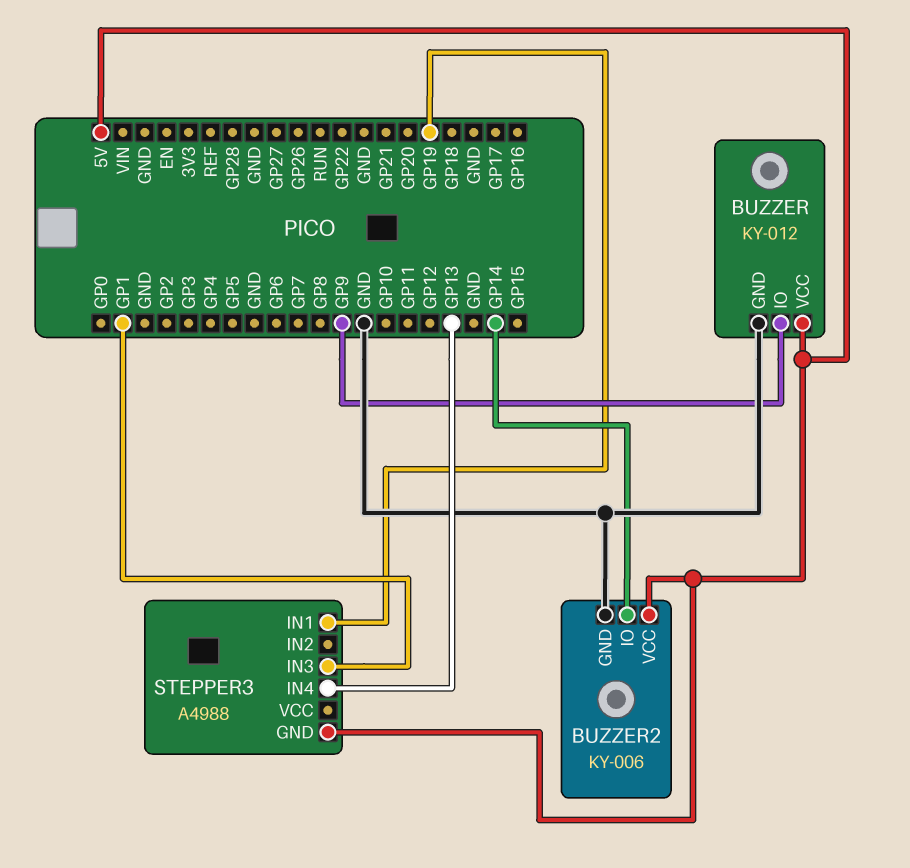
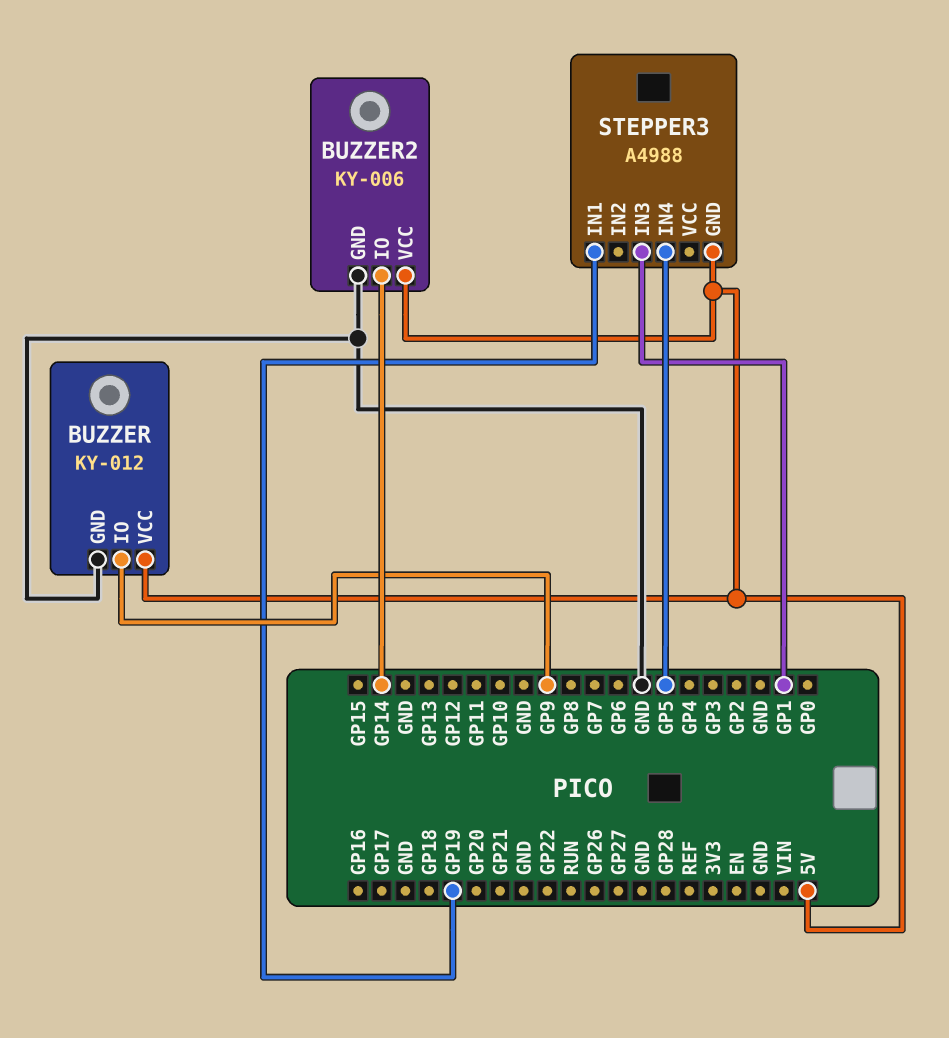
STEPPER3 pin IN4: GP13 -> GP5

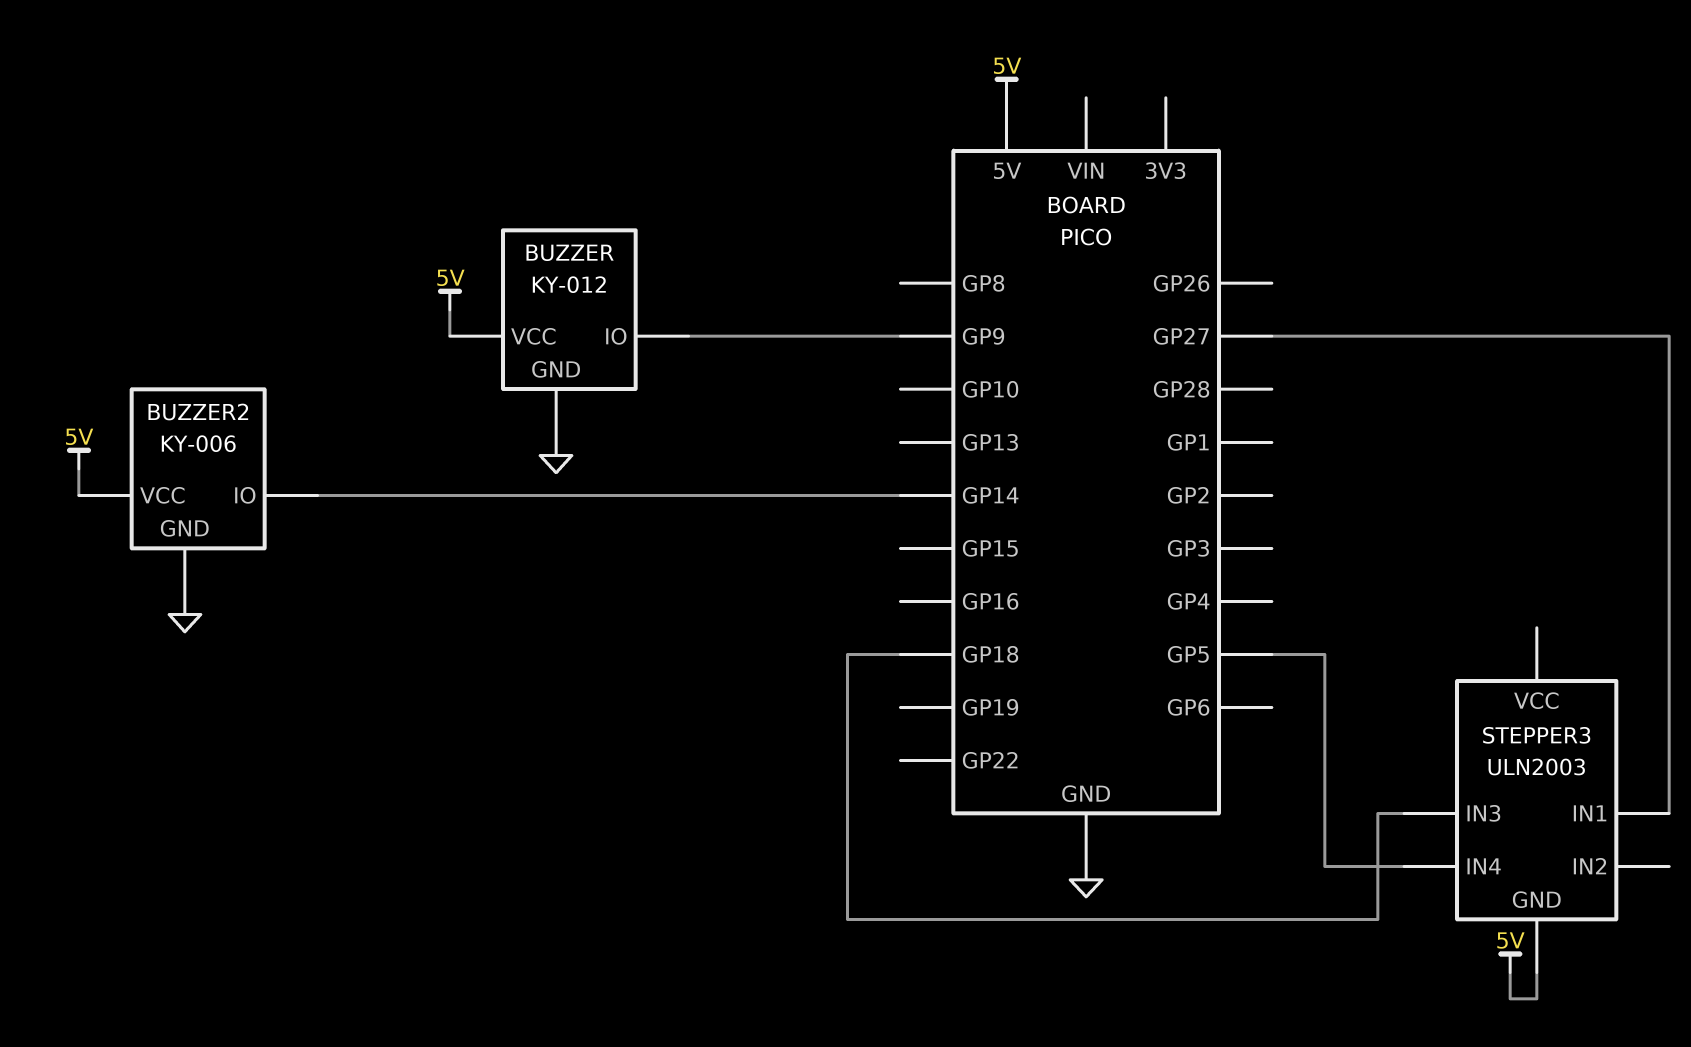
STEPPER3: A4988 -> ULN2003
STEPPER3 pin IN1: GP19 -> GP27
STEPPER3 pin IN3: GP1 -> GP18

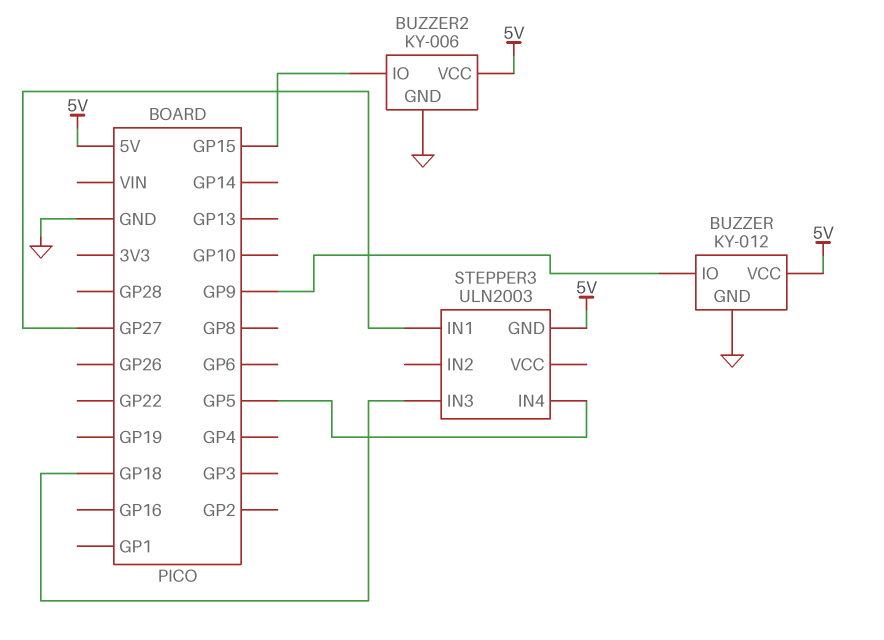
BUZZER2 pin IO: GP14 -> GP15

